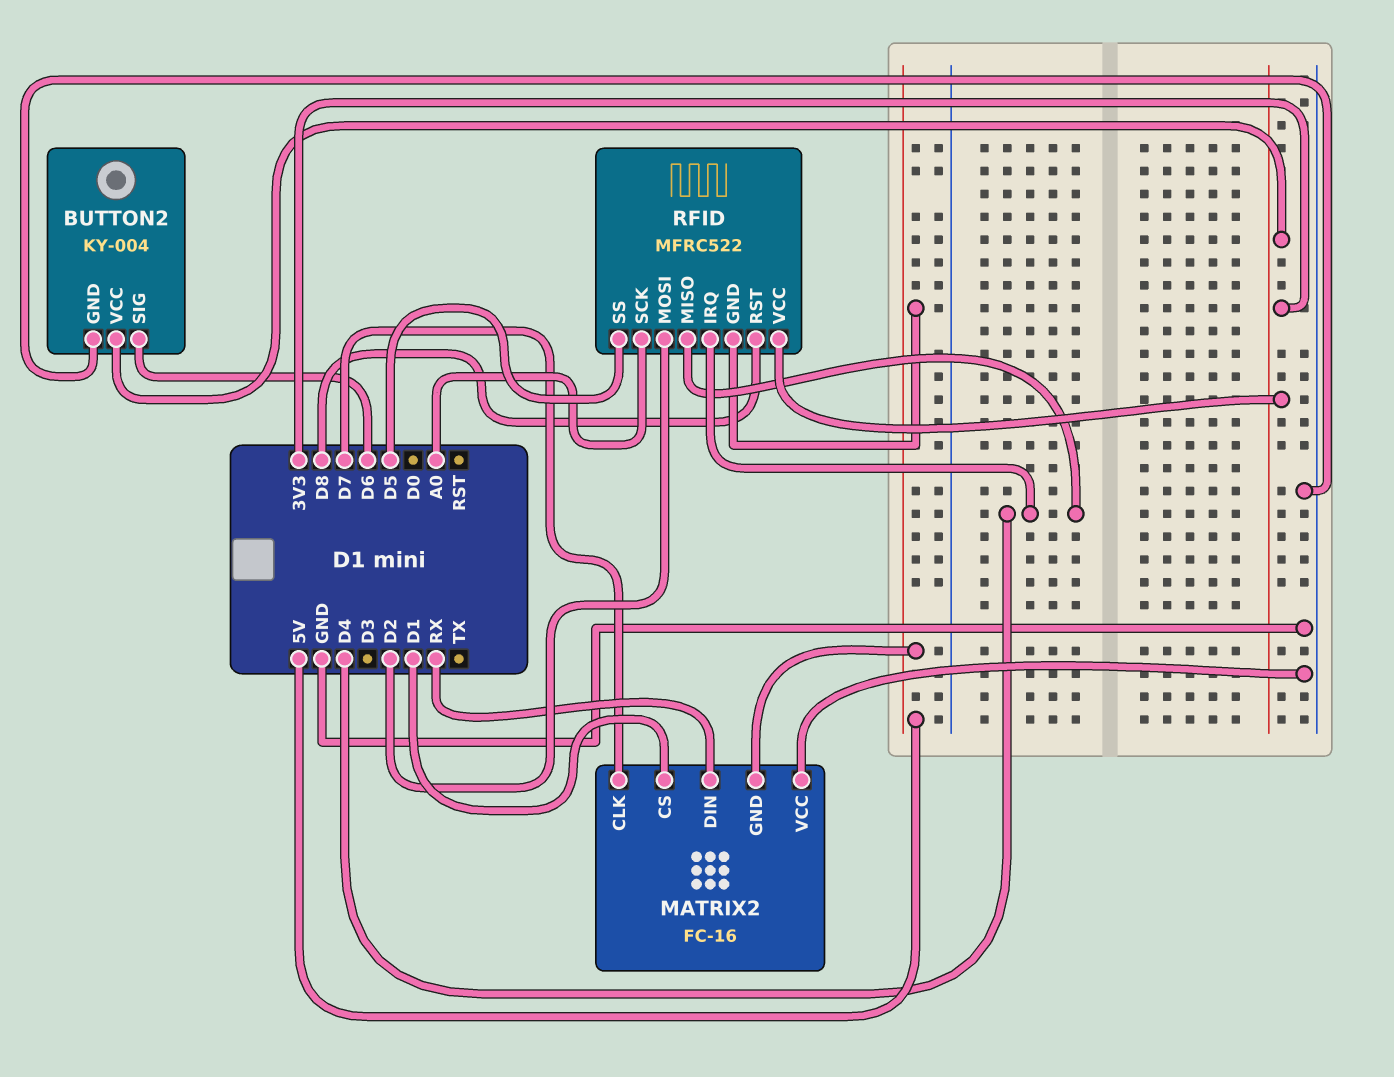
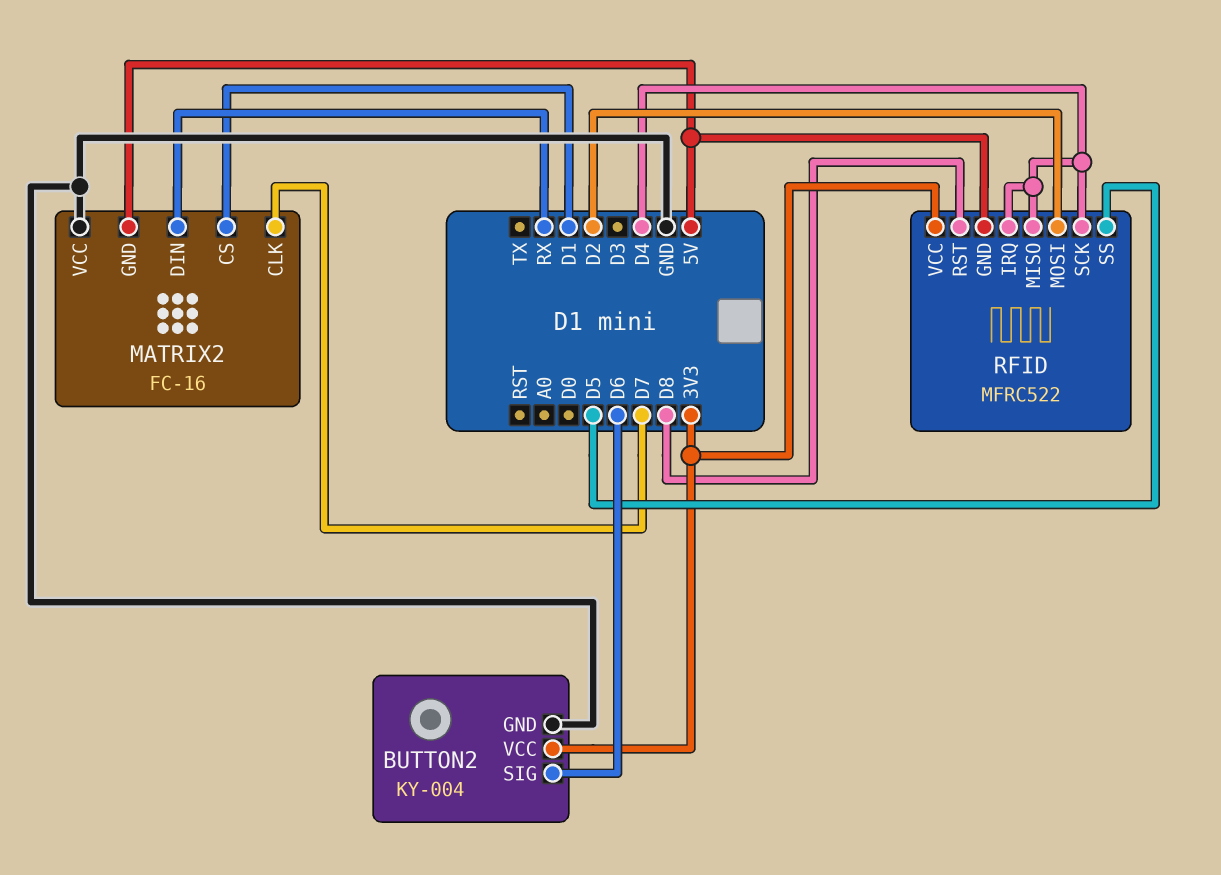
RFID pin SCK: A0 -> D4

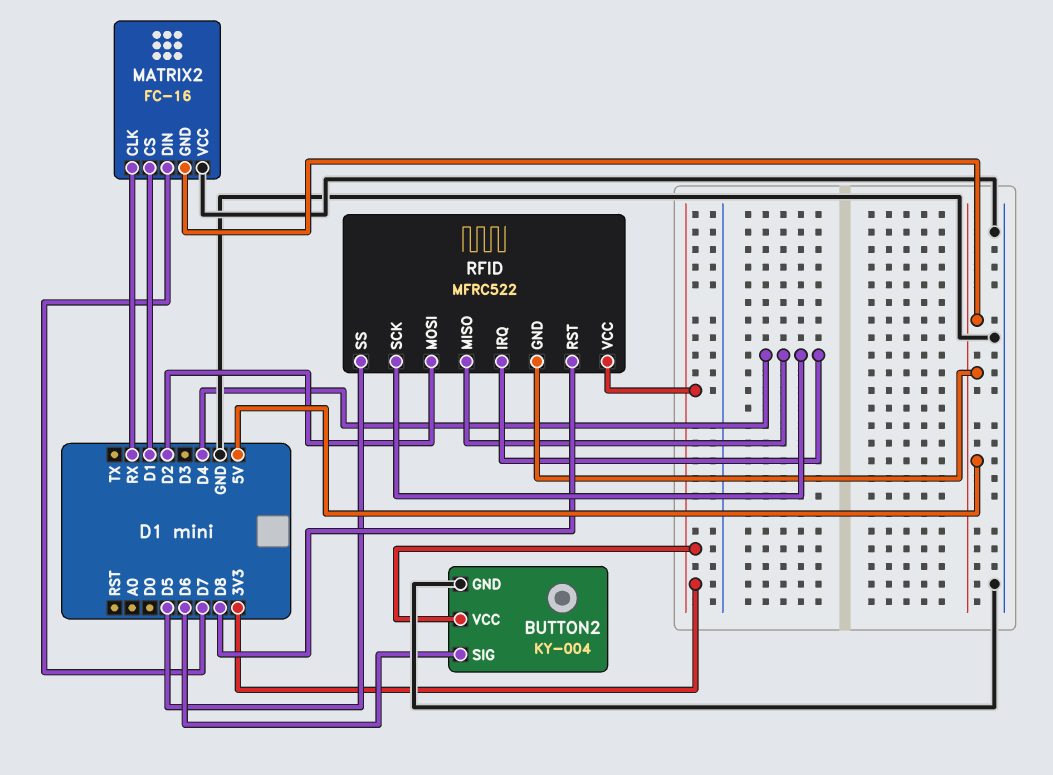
MATRIX2 pin CLK: D7 -> RX
MATRIX2 pin DIN: RX -> D7

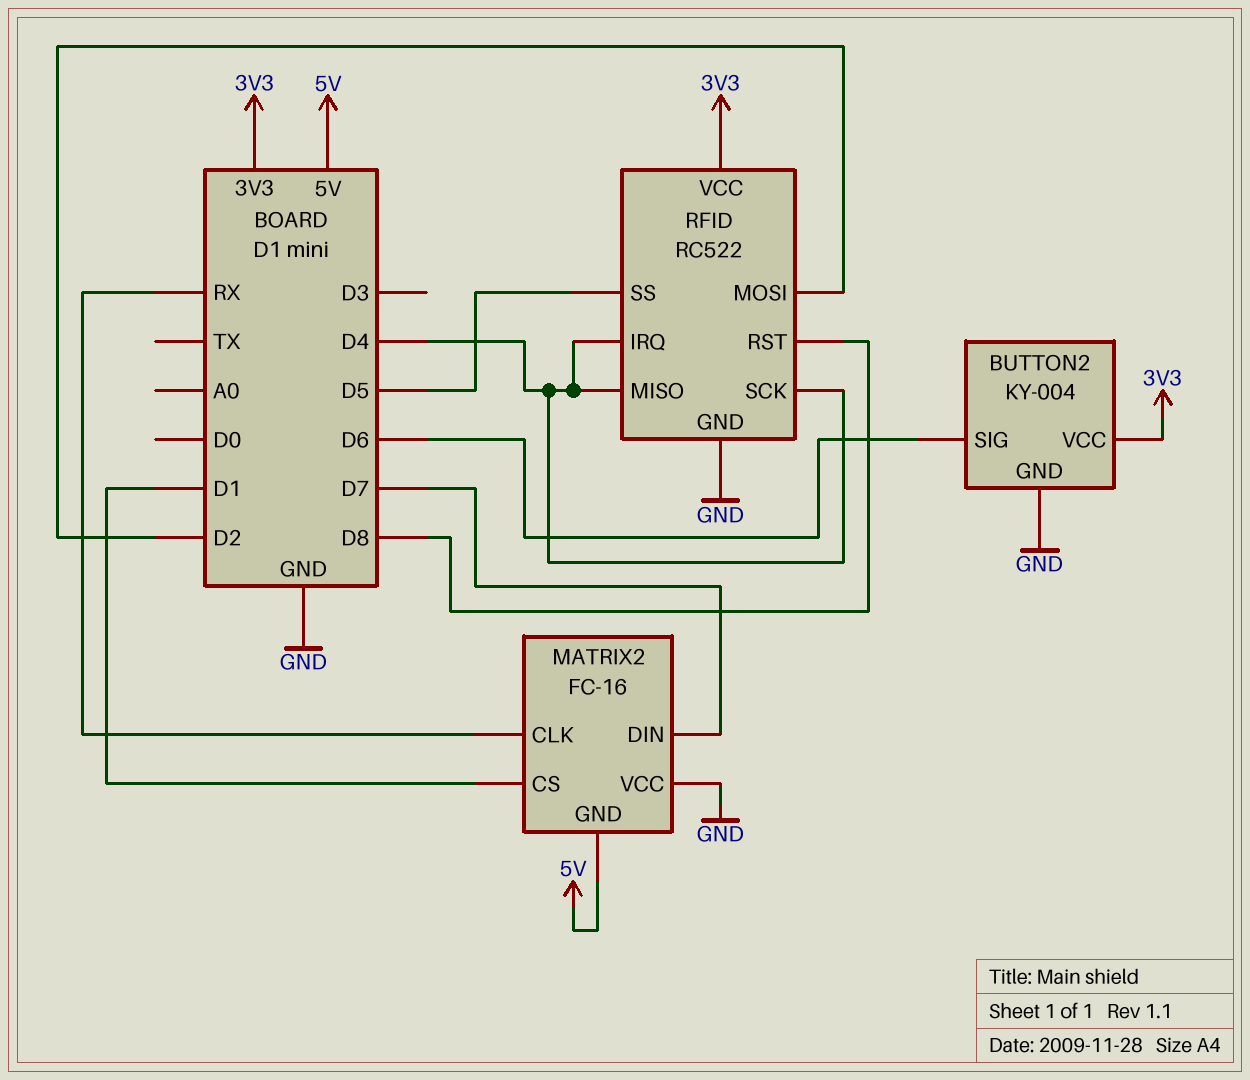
RFID: MFRC522 -> RC522
RFID pin GND: 5V -> GND

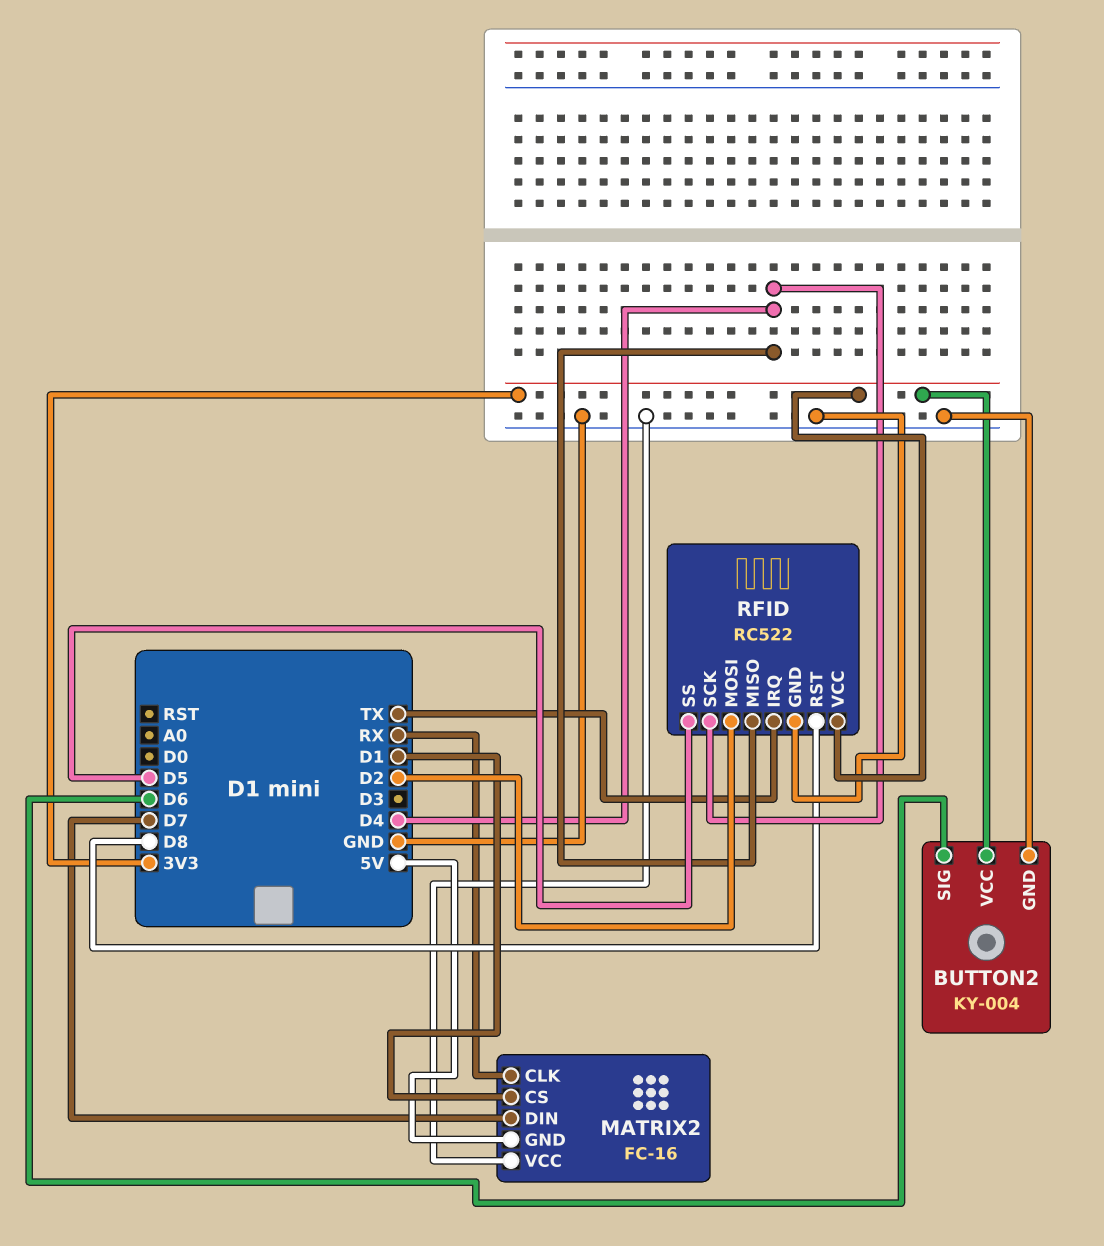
RFID pin IRQ: D4 -> TX

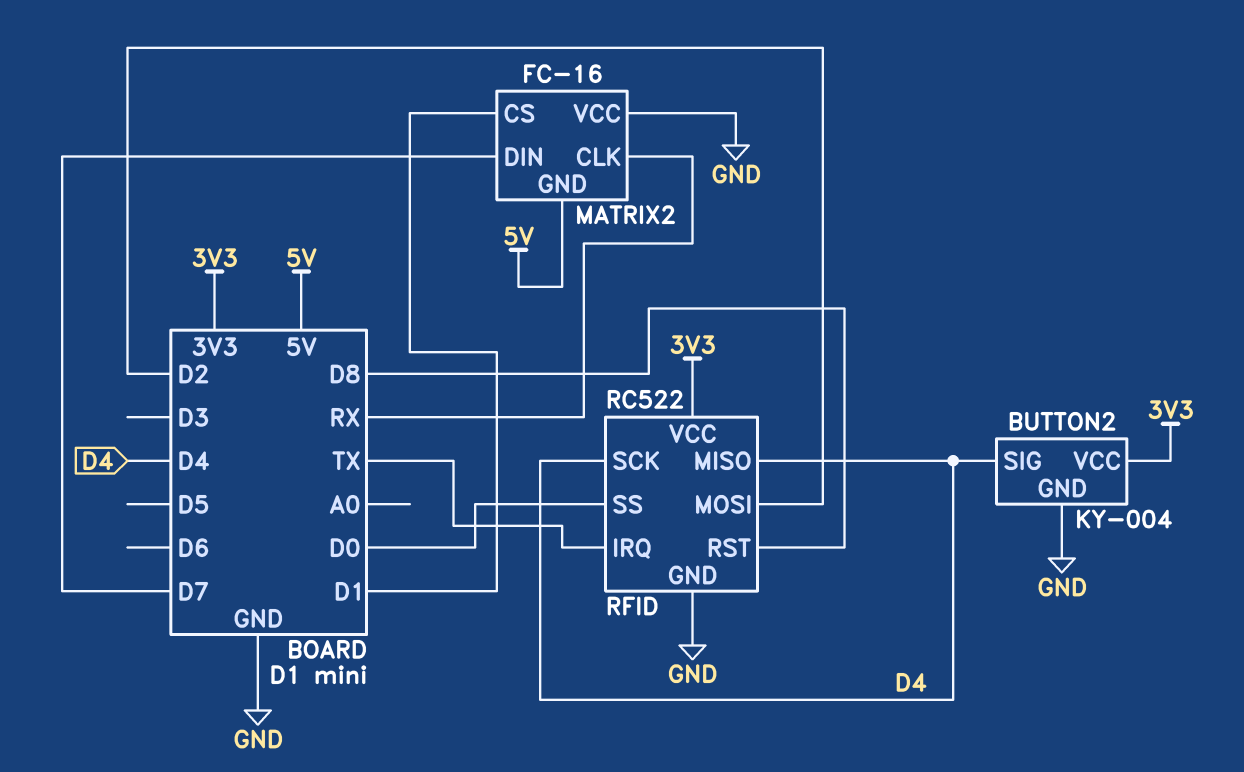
BUTTON2 pin SIG: D6 -> D4
RFID pin SS: D5 -> D0

